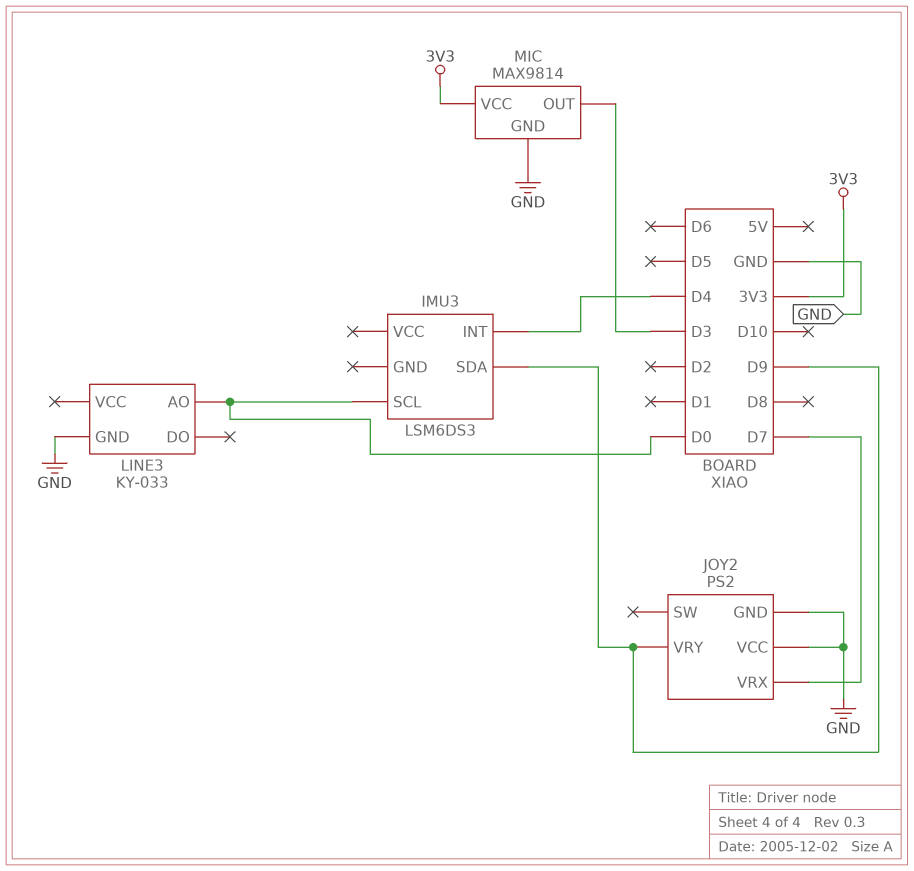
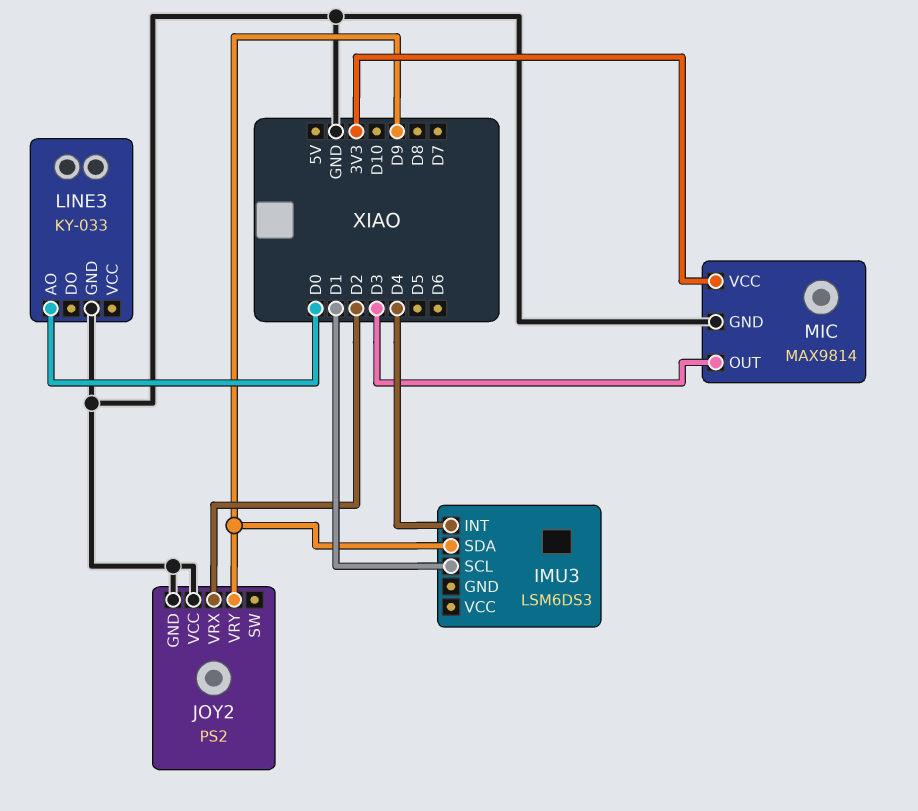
IMU3 pin SCL: D0 -> D1
JOY2 pin VRX: D7 -> D2

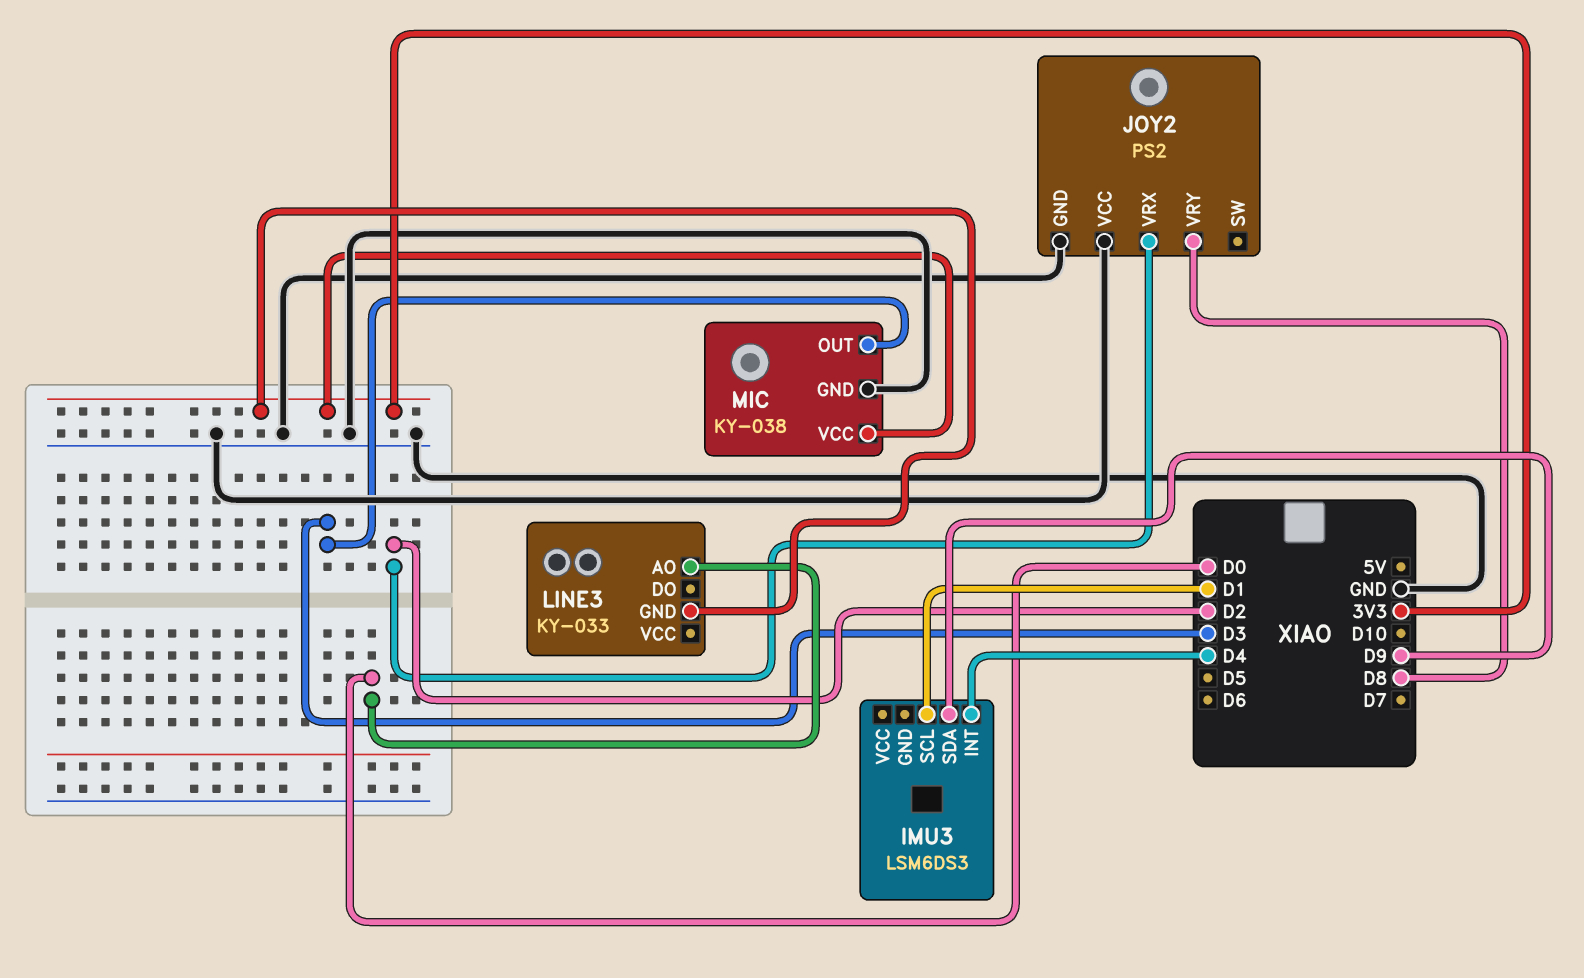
JOY2 pin VRY: D9 -> D8
LINE3 pin GND: GND -> 3V3
MIC: MAX9814 -> KY-038

